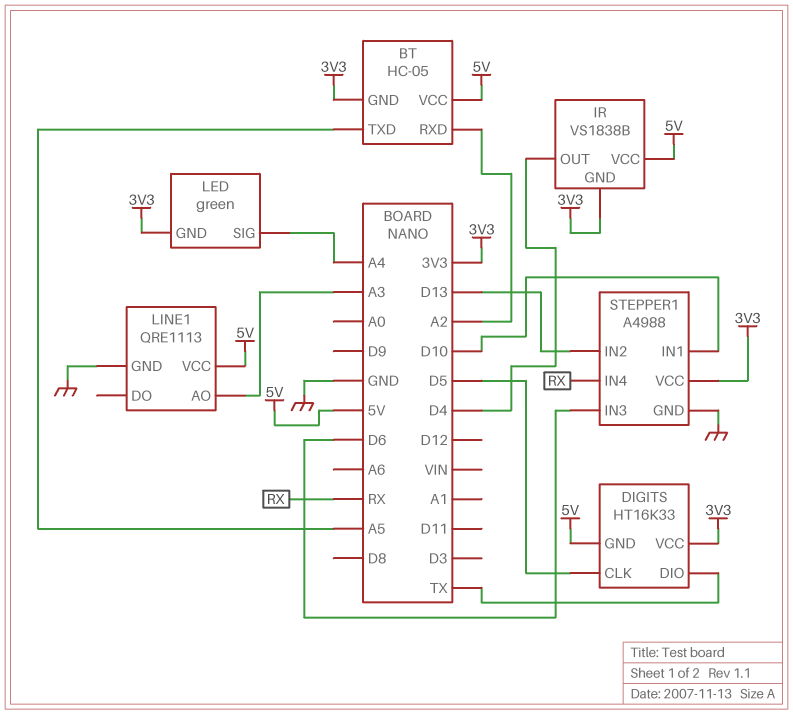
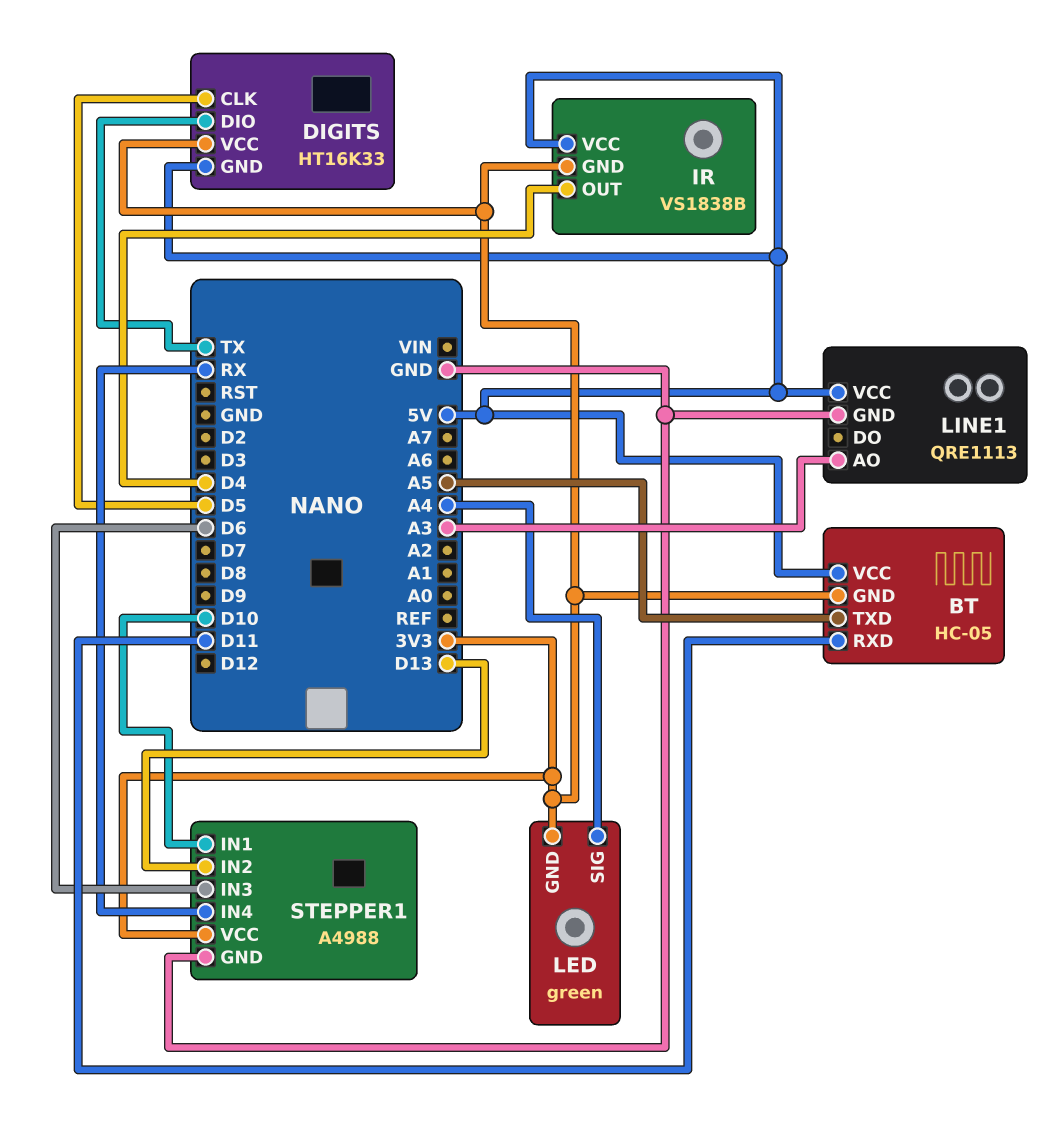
BT pin RXD: A2 -> D11

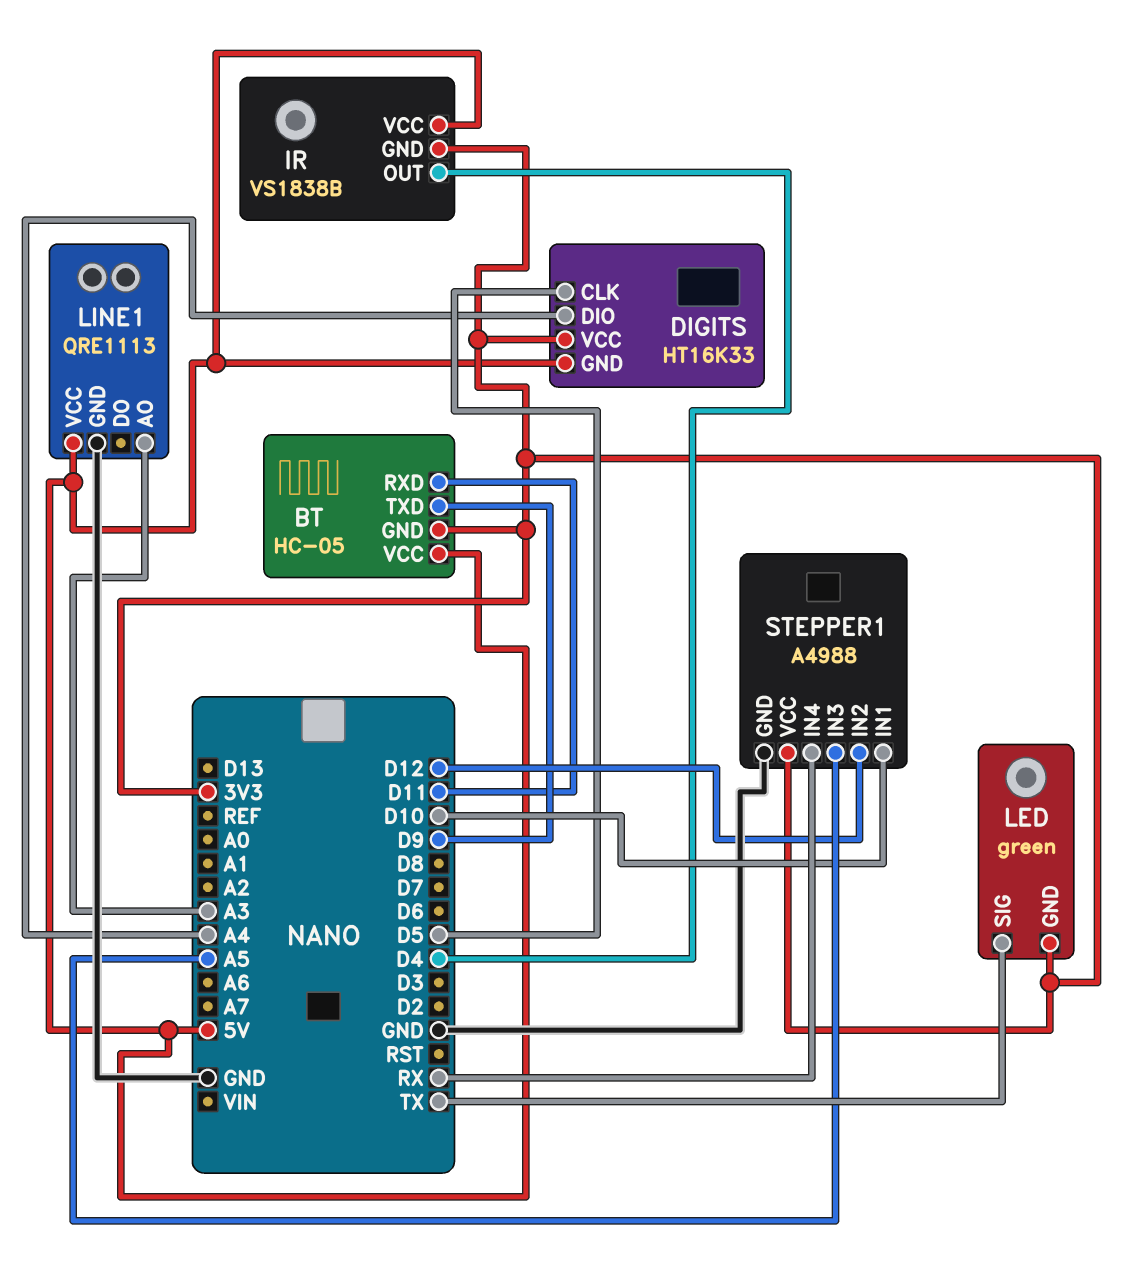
BT pin TXD: A5 -> D9
DIGITS pin DIO: TX -> A4
LED pin SIG: A4 -> TX
STEPPER1 pin IN2: D13 -> D12
STEPPER1 pin IN3: D6 -> A5

